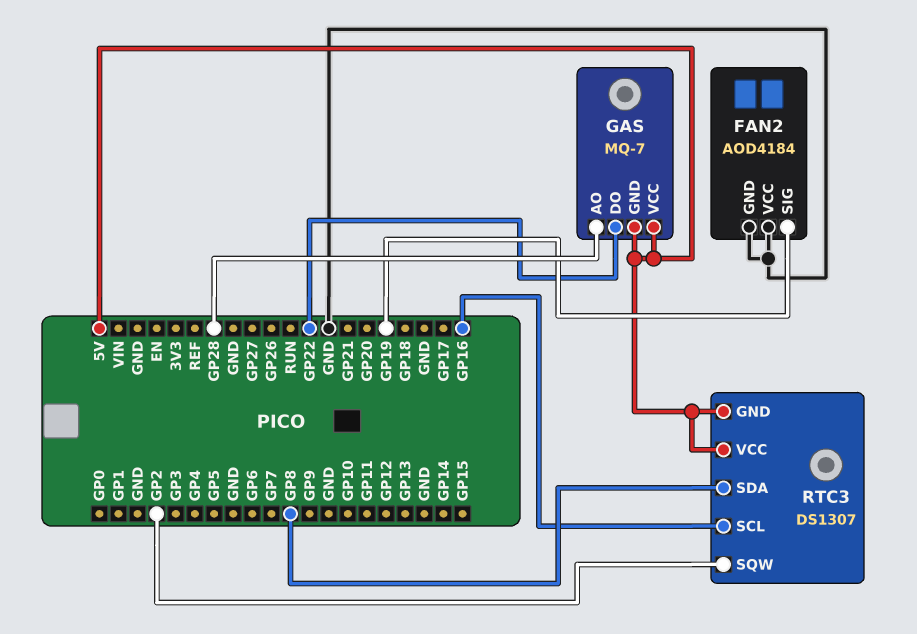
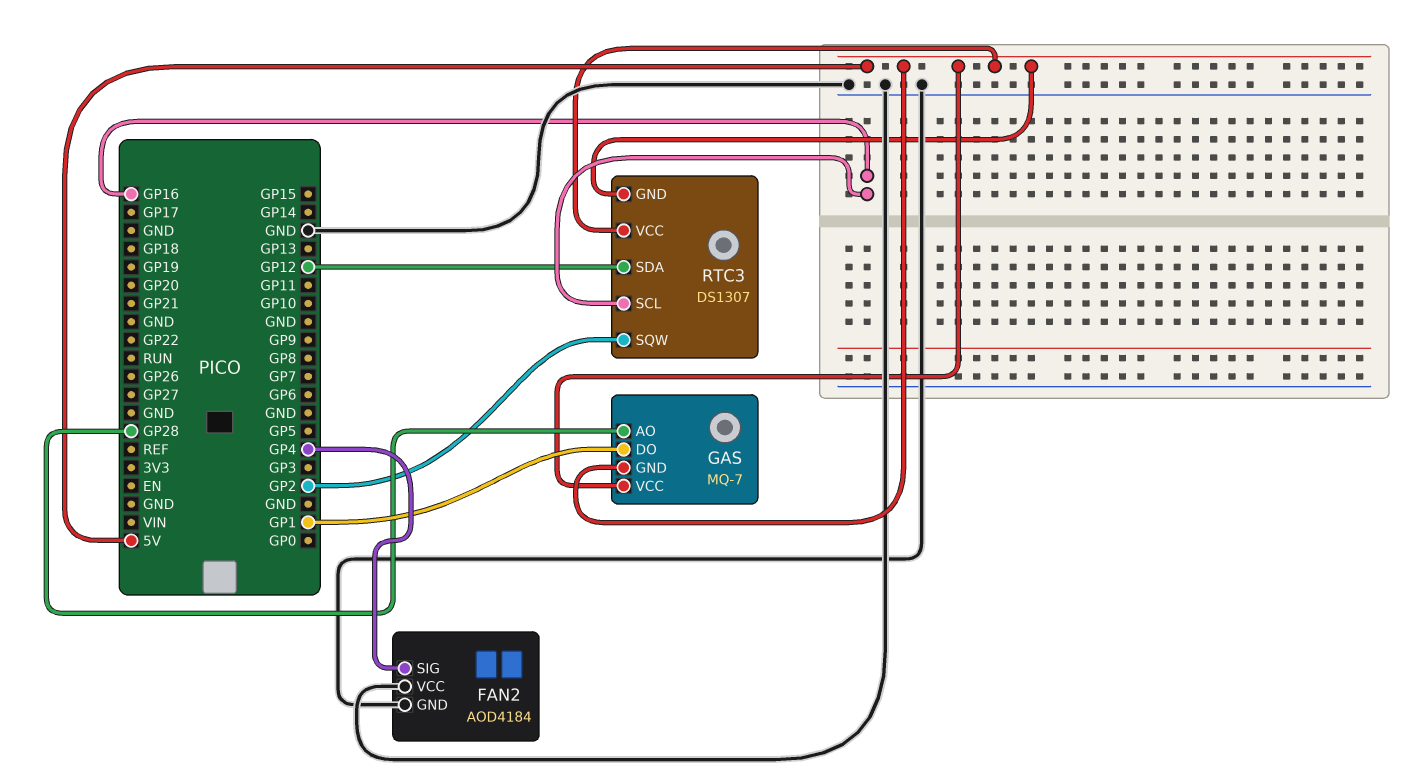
FAN2 pin SIG: GP19 -> GP4
GAS pin DO: GP22 -> GP1
RTC3 pin SDA: GP8 -> GP12

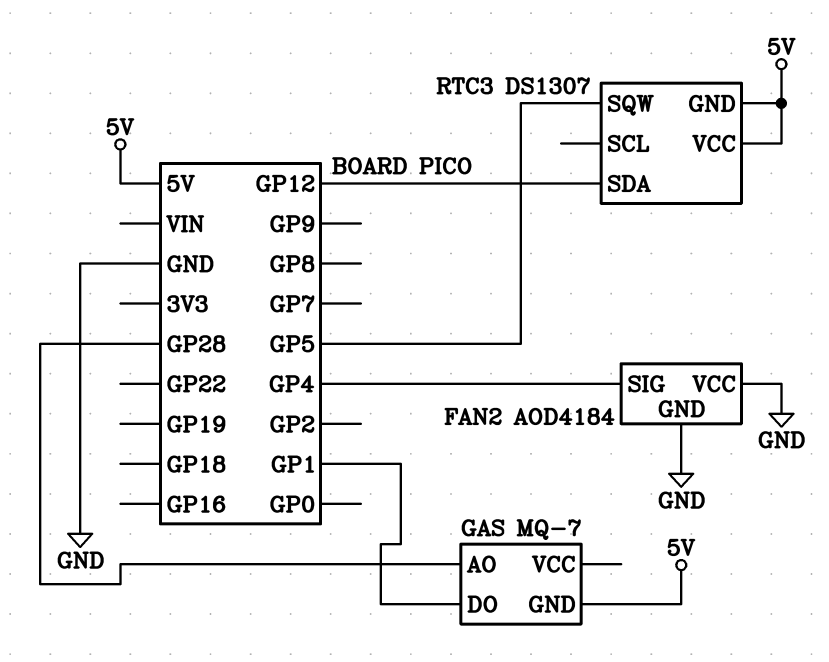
GAS pin VCC: 5V -> none
RTC3 pin SCL: GP16 -> none
RTC3 pin SQW: GP2 -> GP5

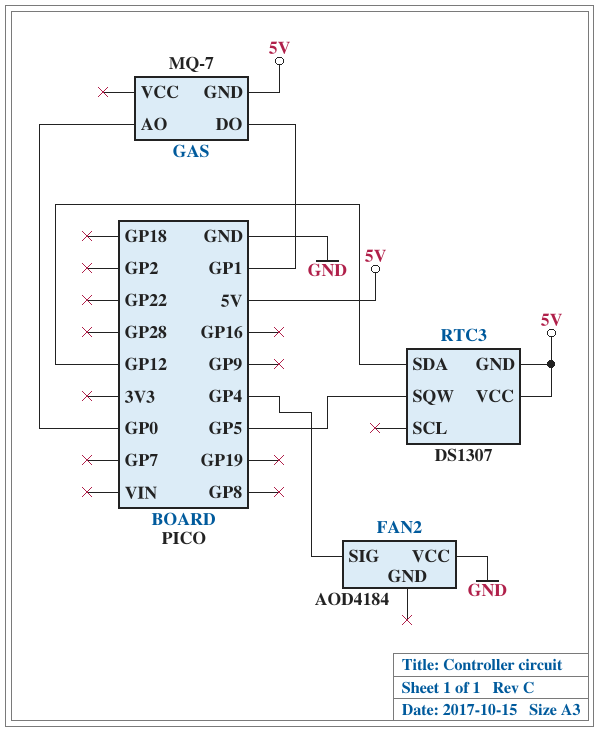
FAN2 pin GND: GND -> none
GAS pin AO: GP28 -> GP0

